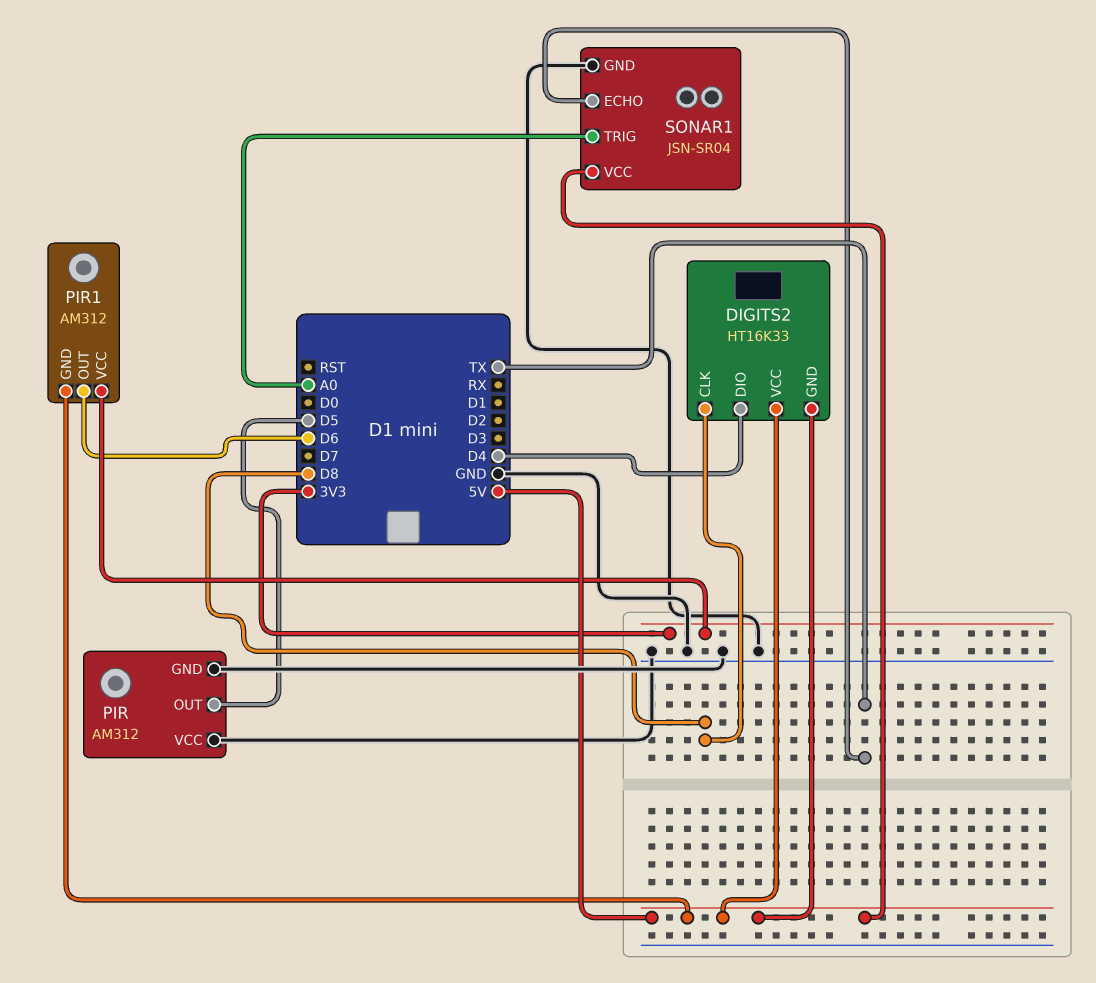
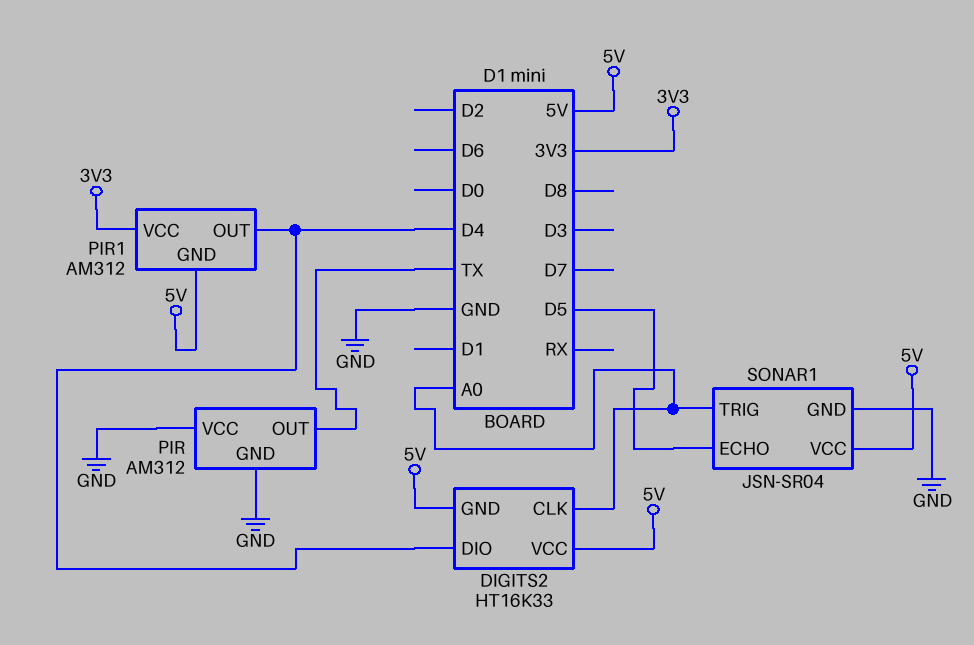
DIGITS2 pin CLK: D8 -> A0
PIR pin OUT: D5 -> TX
PIR1 pin OUT: D6 -> D4
SONAR1 pin ECHO: TX -> D5

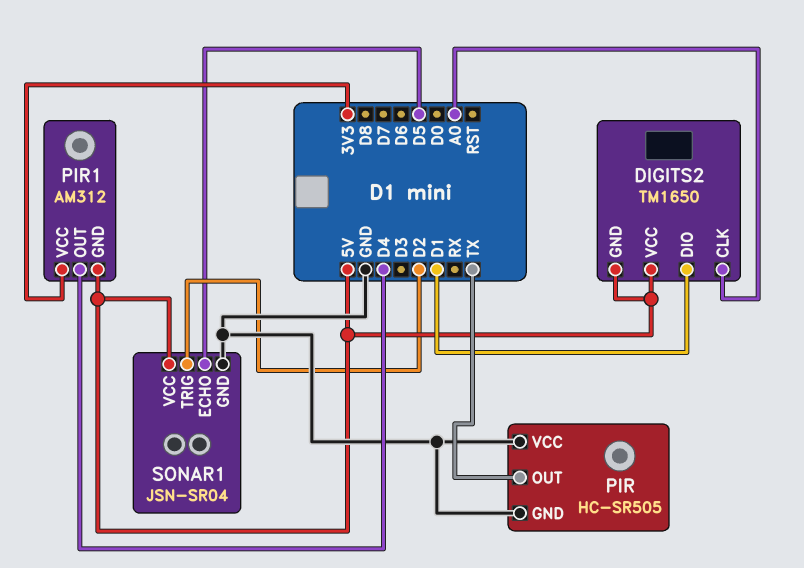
DIGITS2: HT16K33 -> TM1650
DIGITS2 pin DIO: D4 -> D1
PIR: AM312 -> HC-SR505
SONAR1 pin TRIG: A0 -> D2

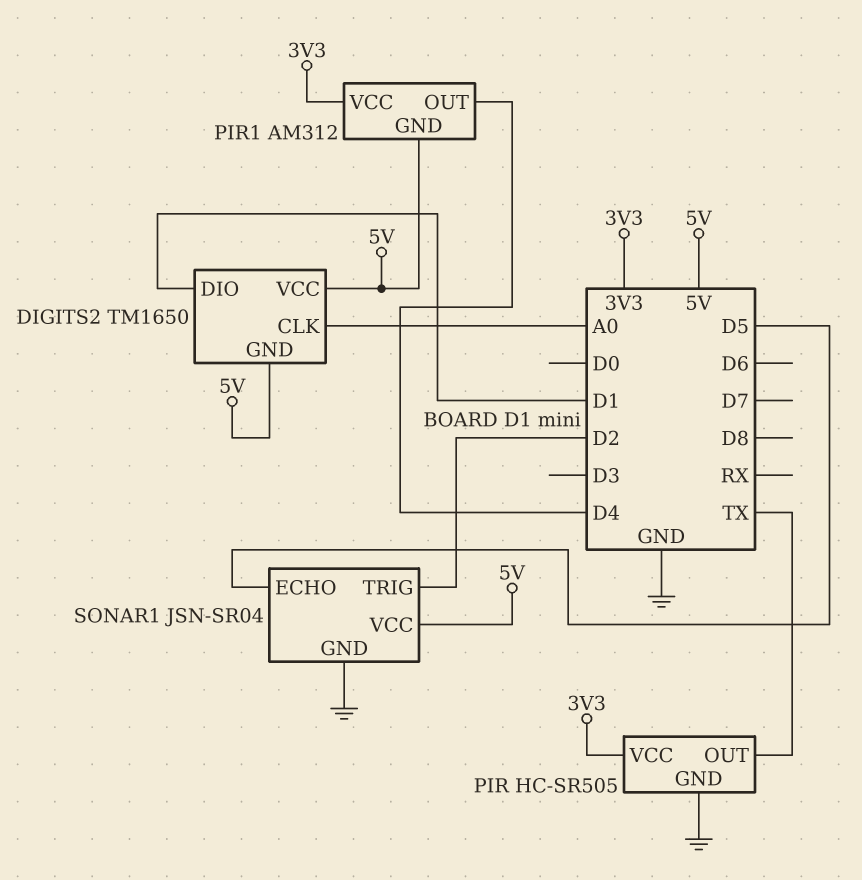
PIR pin VCC: GND -> 3V3

